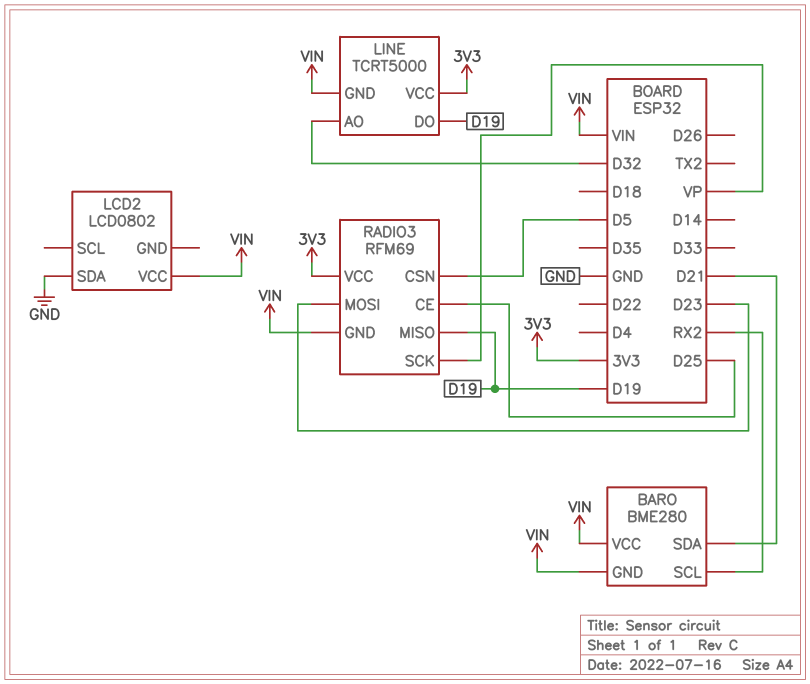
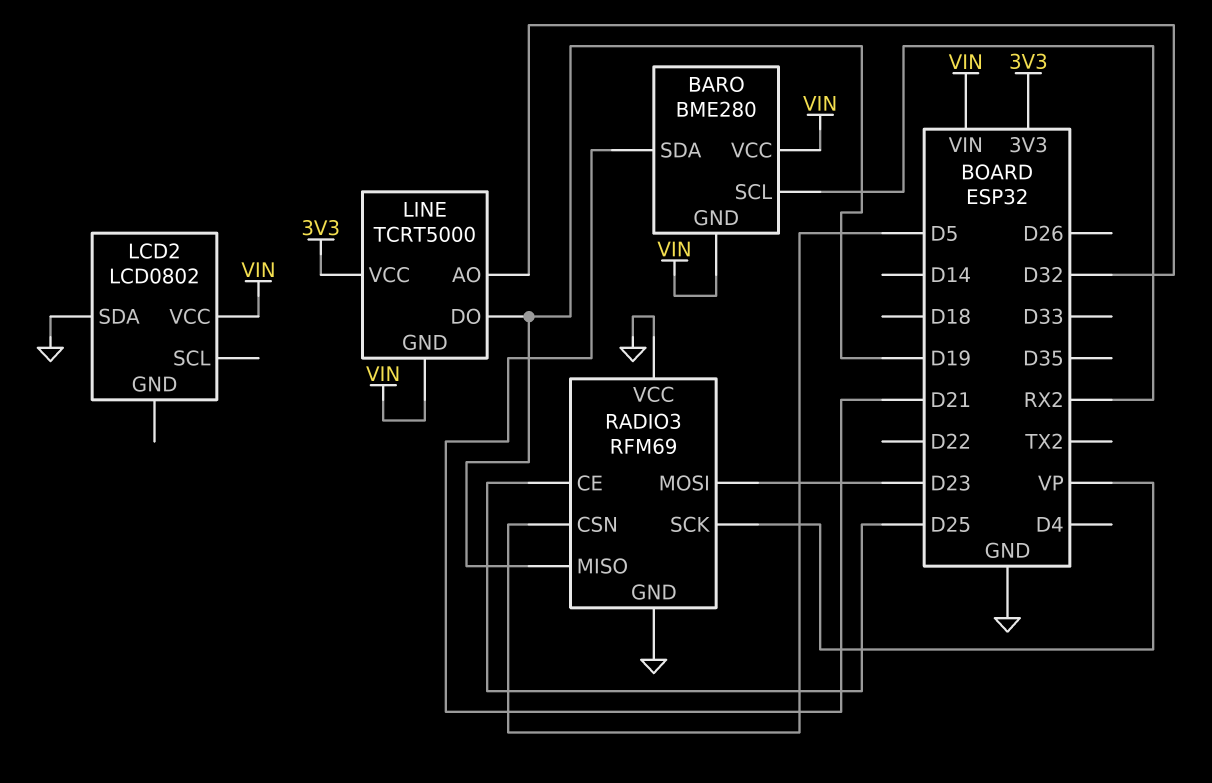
RADIO3 pin GND: VIN -> GND
RADIO3 pin VCC: 3V3 -> GND

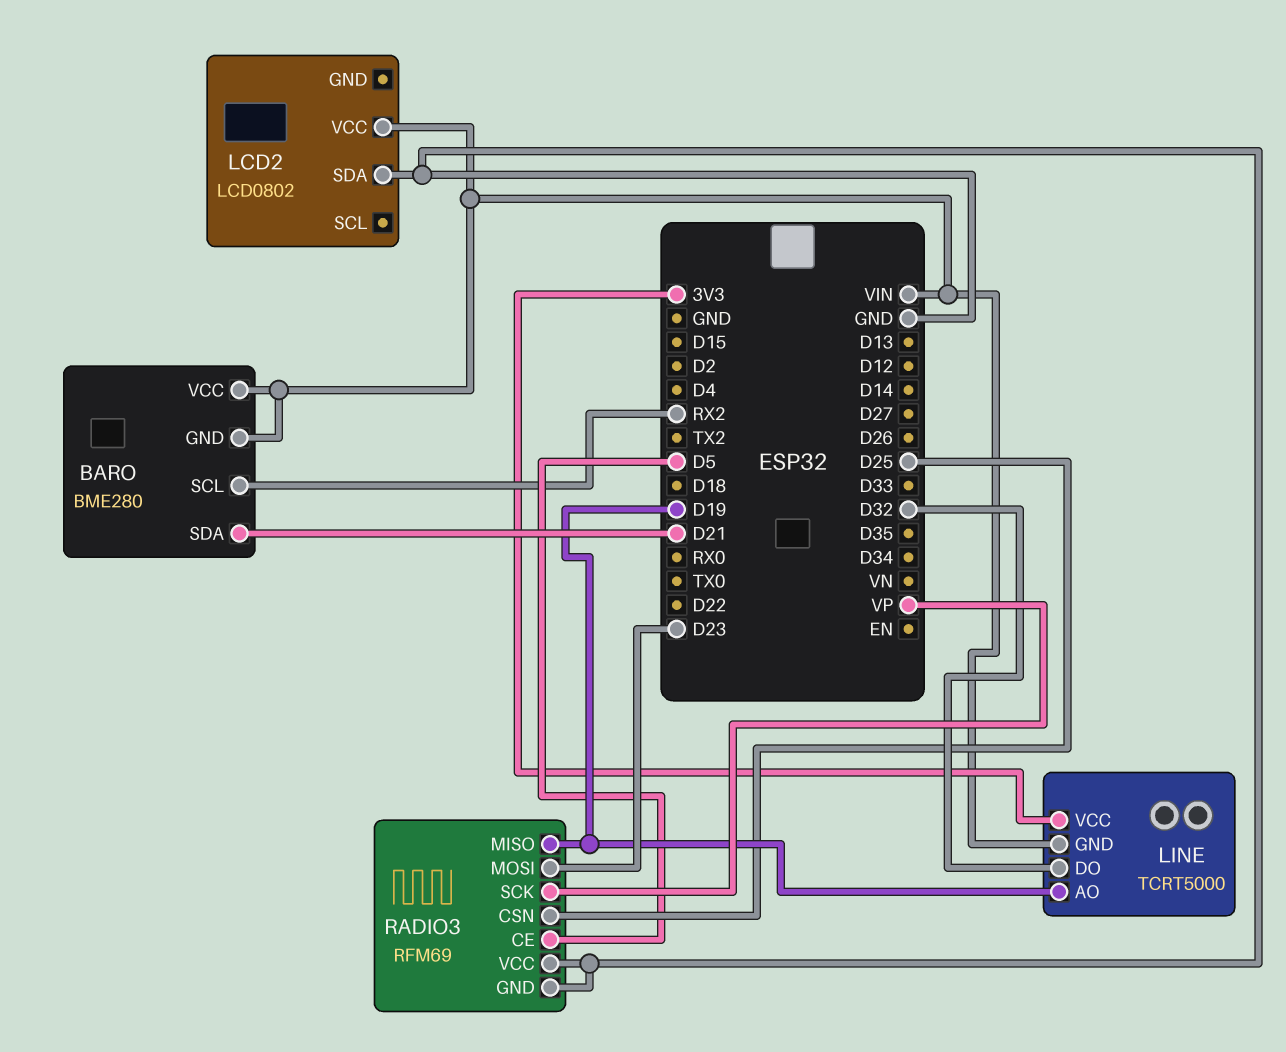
LINE pin AO: D32 -> D19
LINE pin DO: D19 -> D32
RADIO3 pin CE: D25 -> D5
RADIO3 pin CSN: D5 -> D25

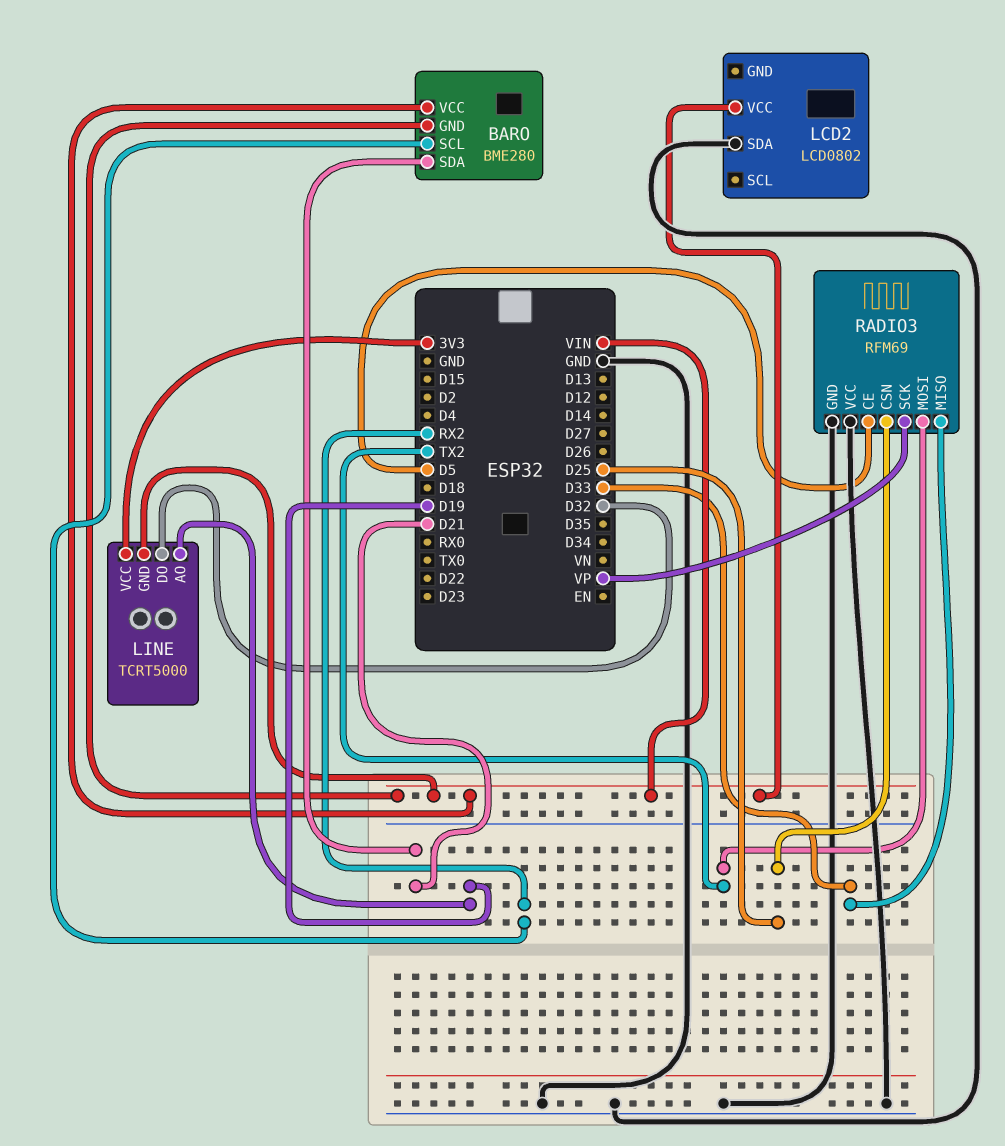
RADIO3 pin MISO: D19 -> D33
RADIO3 pin MOSI: D23 -> TX2

